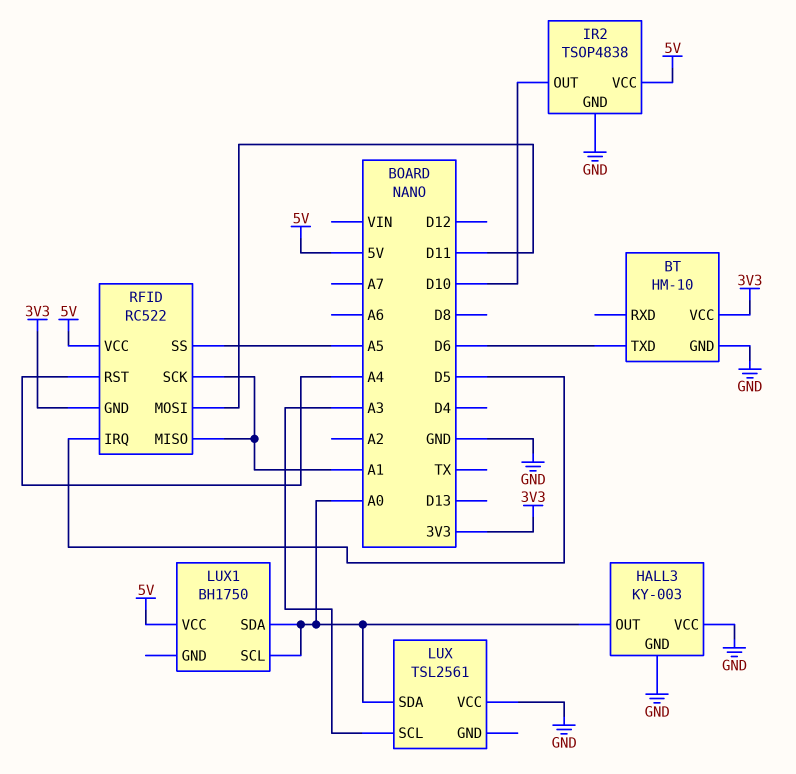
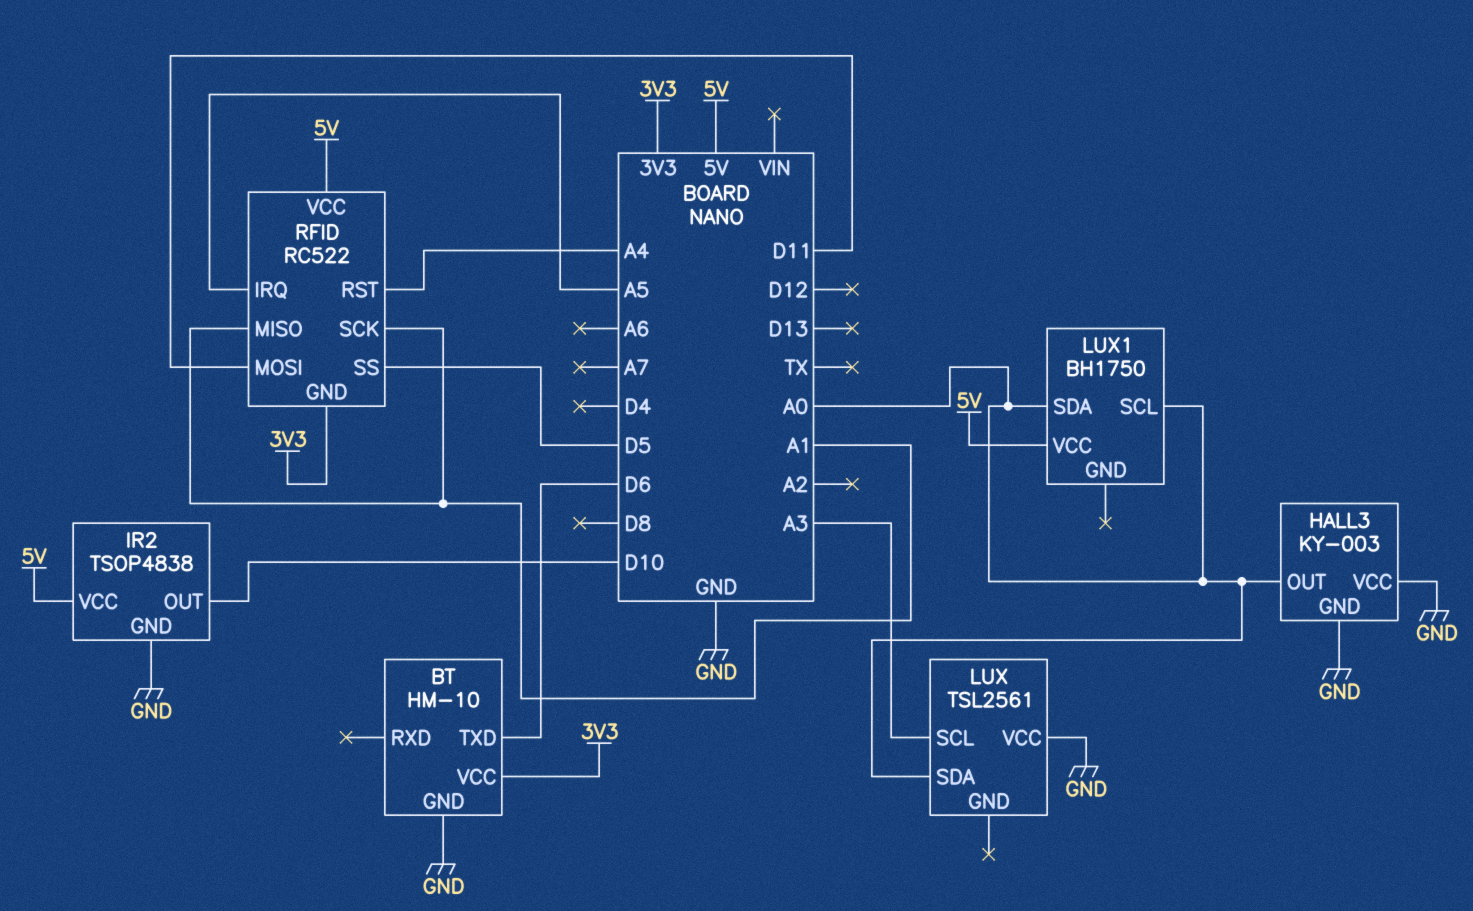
RFID pin IRQ: D5 -> A5
RFID pin SS: A5 -> D5

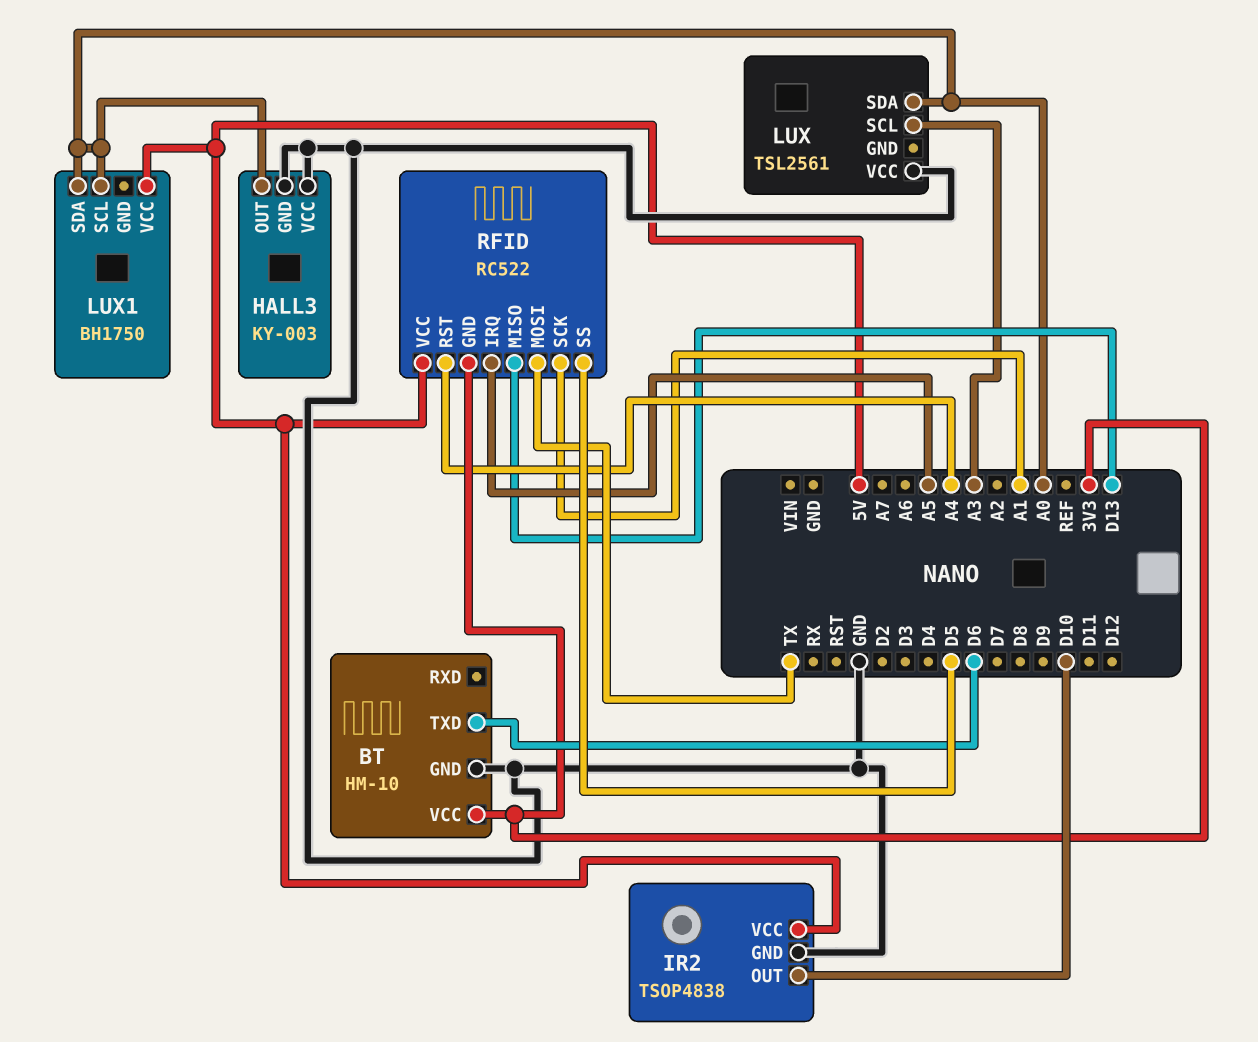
RFID pin MISO: A1 -> D13
RFID pin MOSI: D11 -> TX

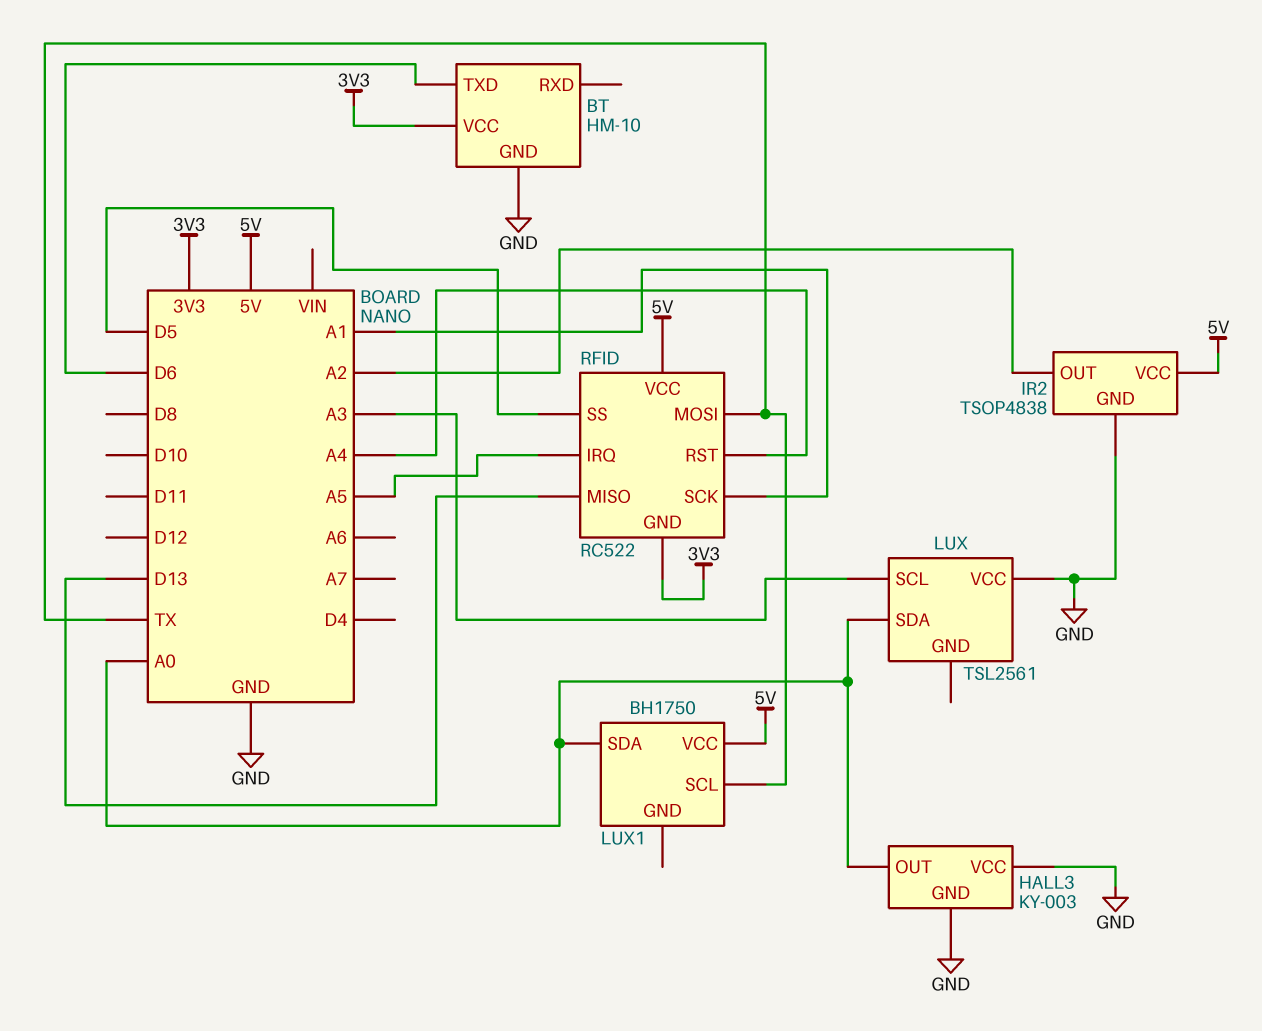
IR2 pin OUT: D10 -> A2
LUX1 pin SCL: A0 -> TX

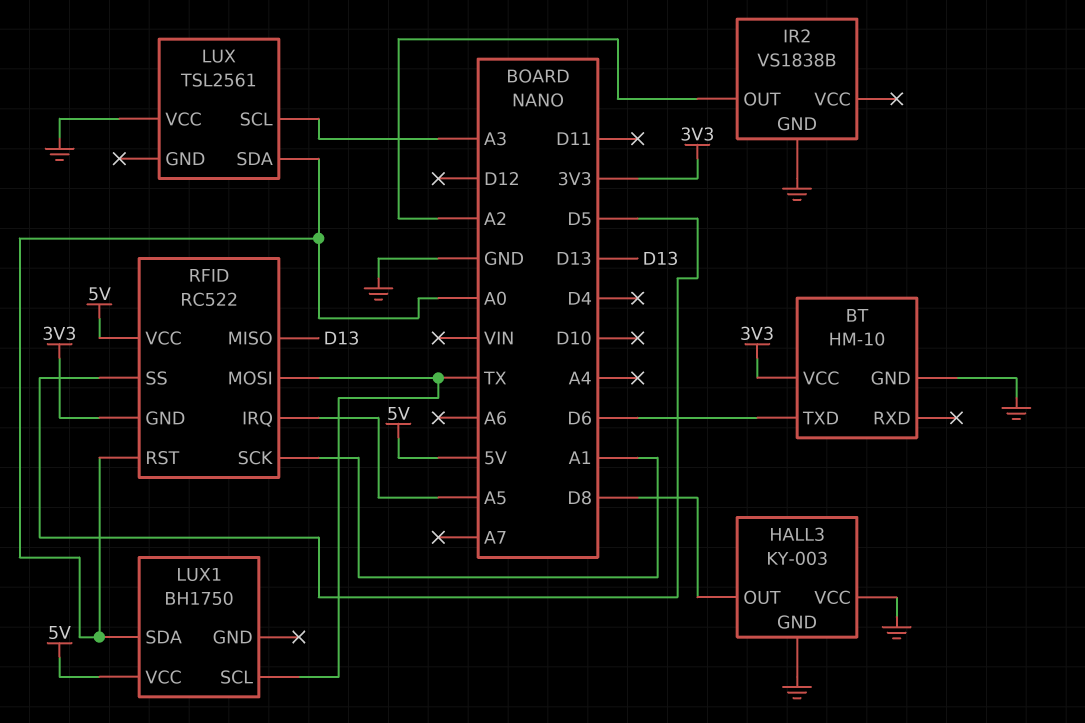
HALL3 pin OUT: A0 -> D8
IR2: TSOP4838 -> VS1838B
IR2 pin VCC: 5V -> none
RFID pin RST: A4 -> A0

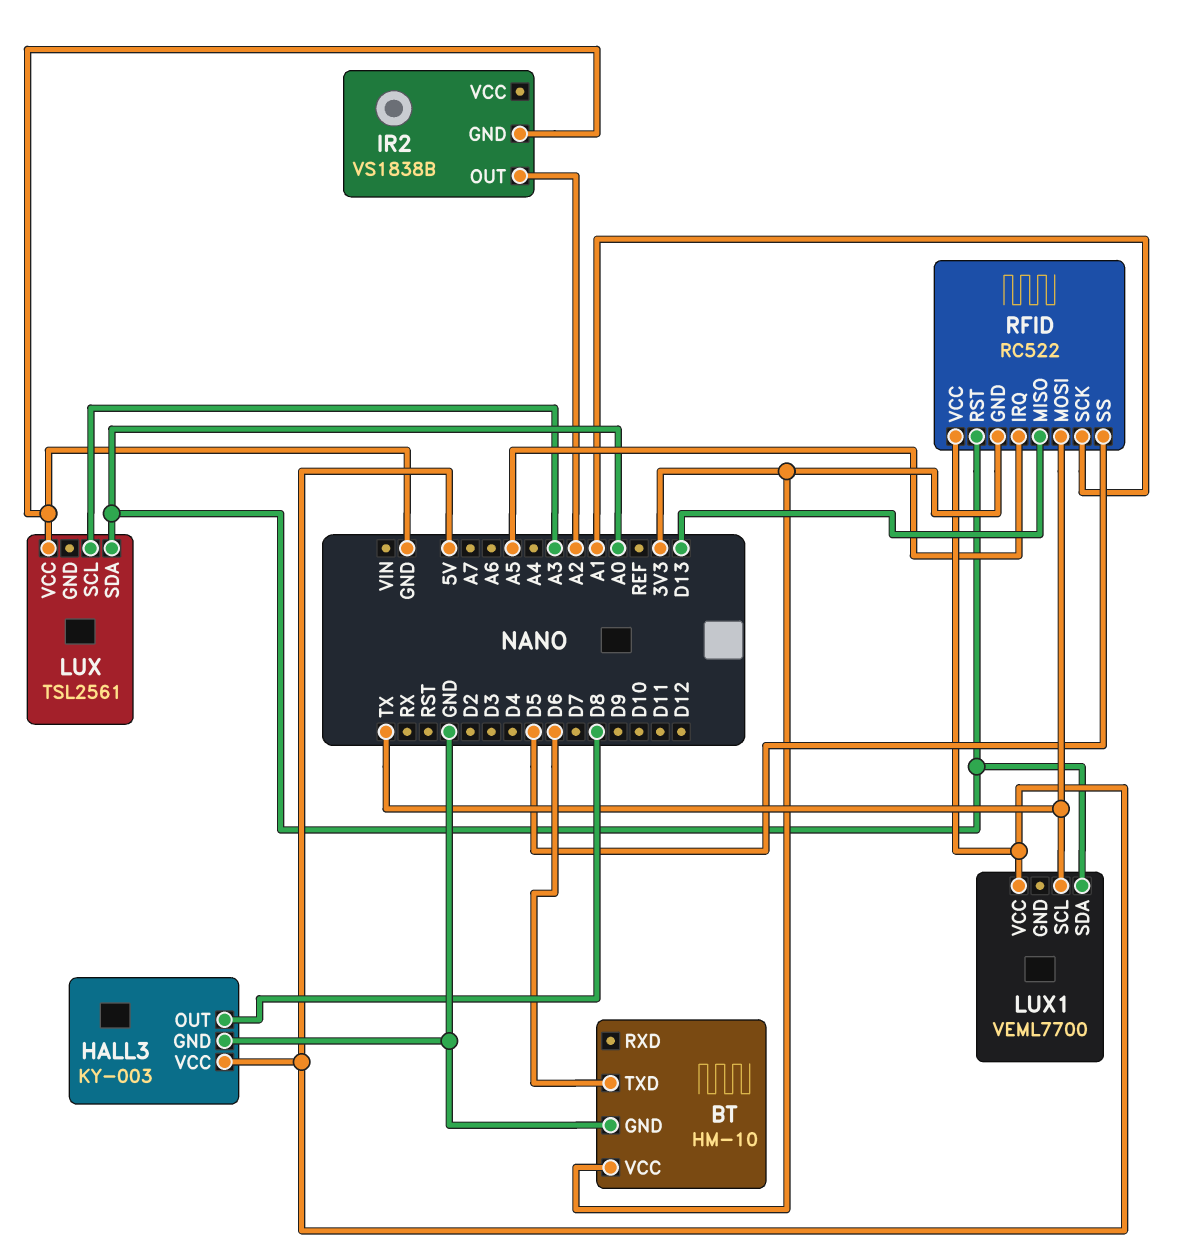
HALL3 pin VCC: GND -> 5V
LUX1: BH1750 -> VEML7700

